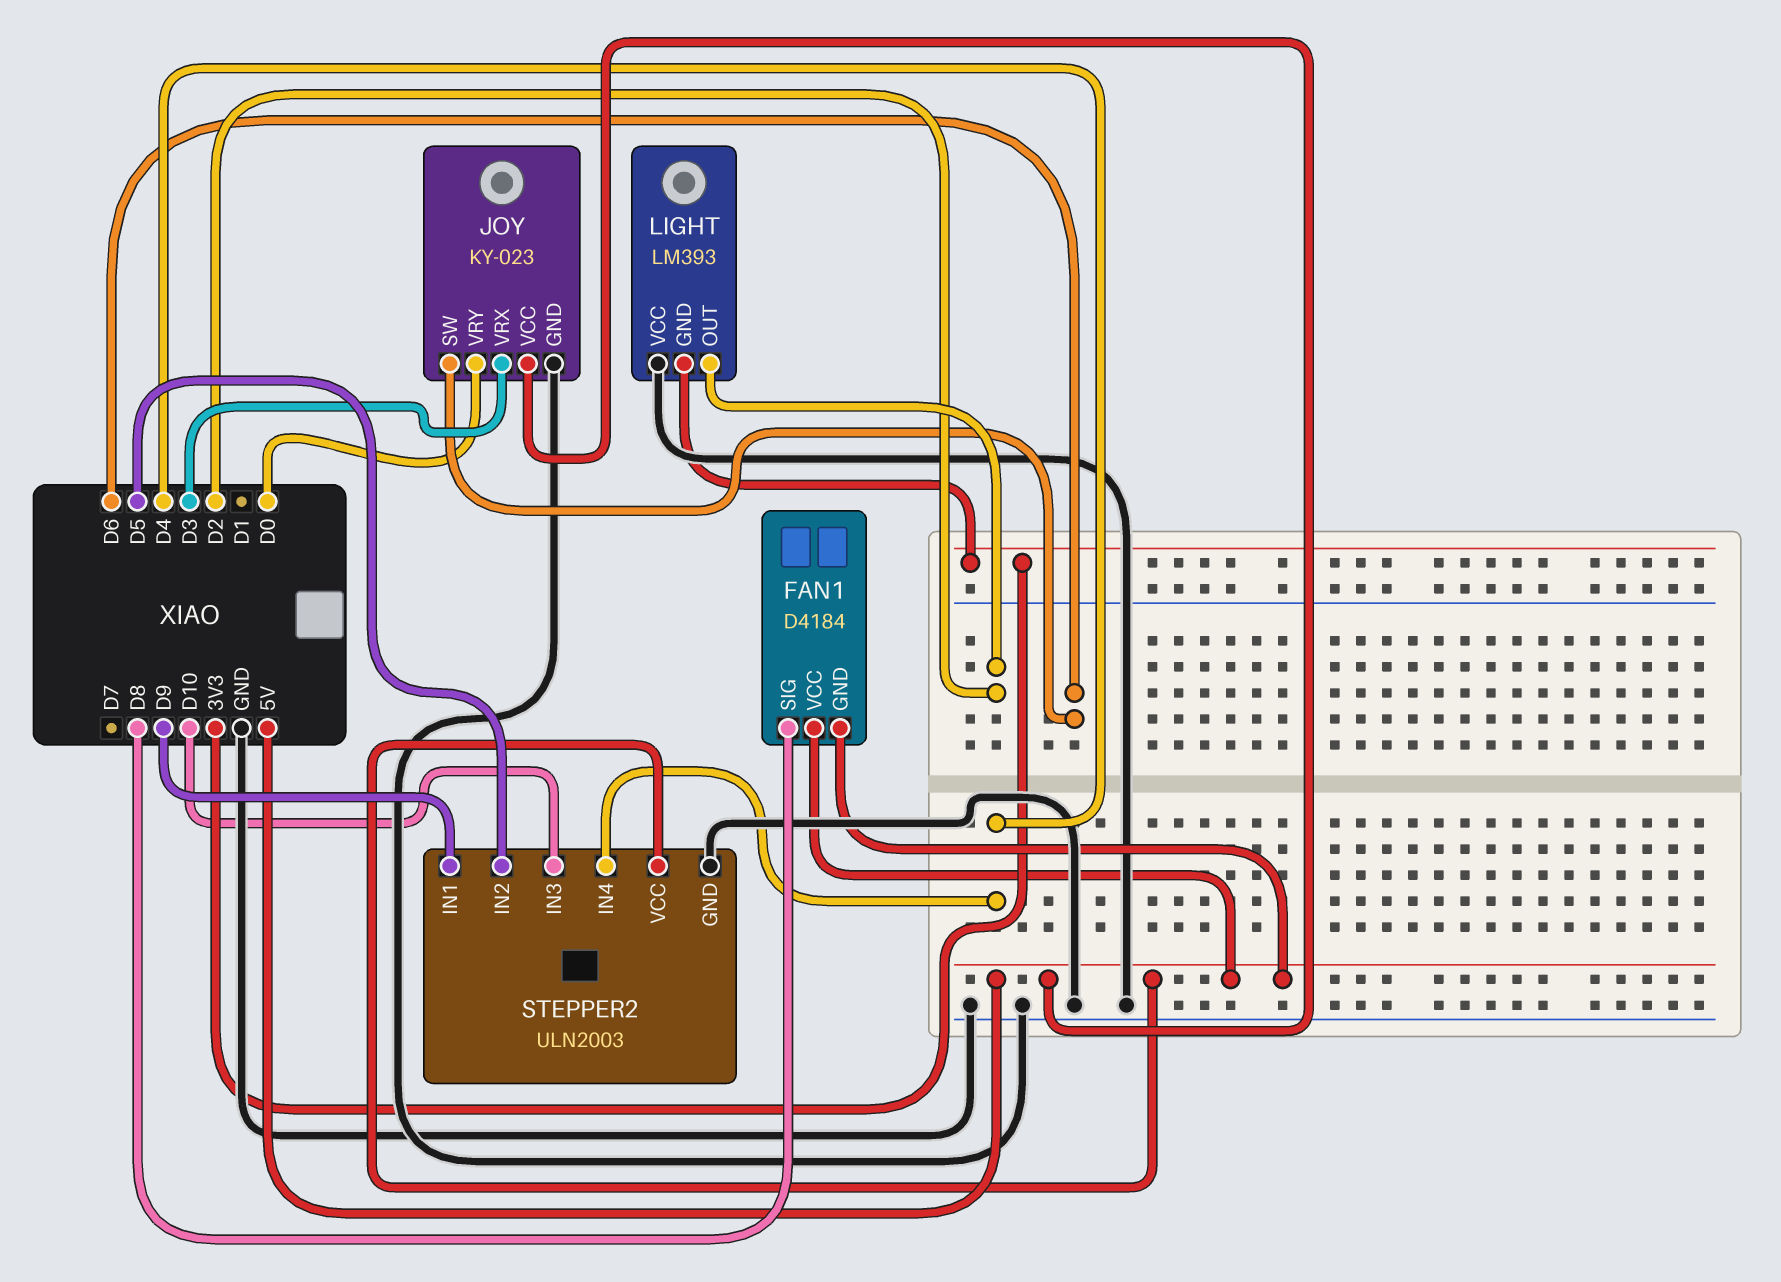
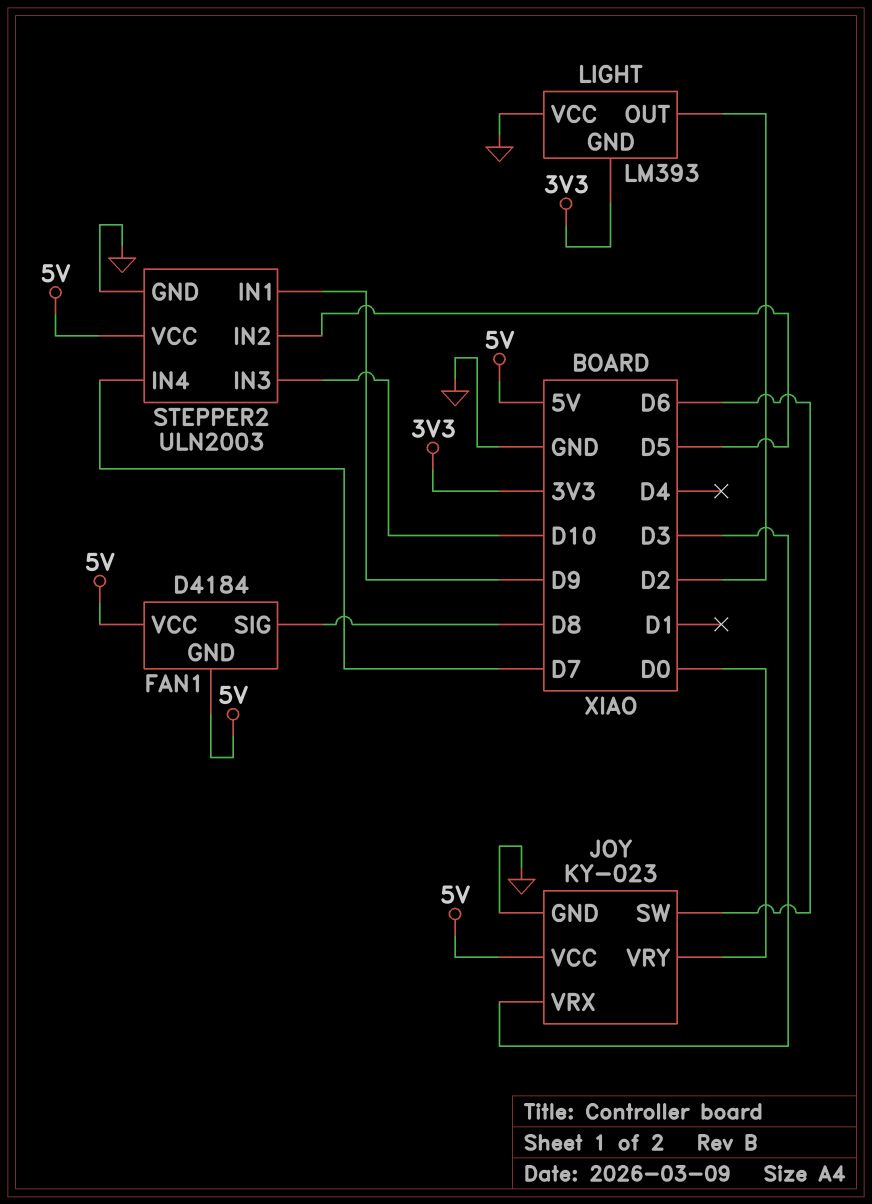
STEPPER2 pin IN4: D4 -> D7

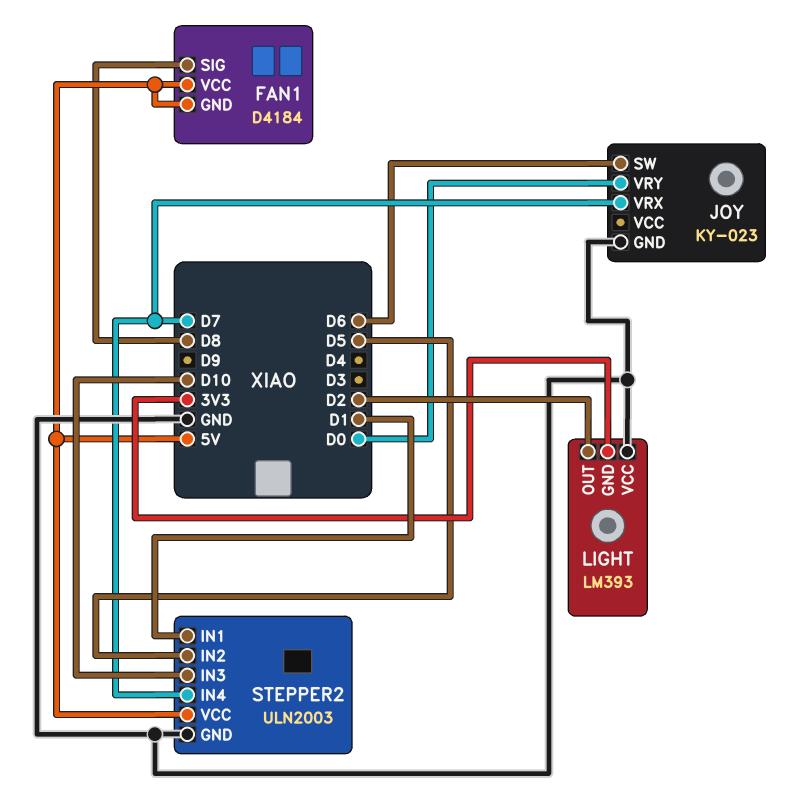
JOY pin VCC: 5V -> none
JOY pin VRX: D3 -> D7
STEPPER2 pin IN1: D9 -> D1

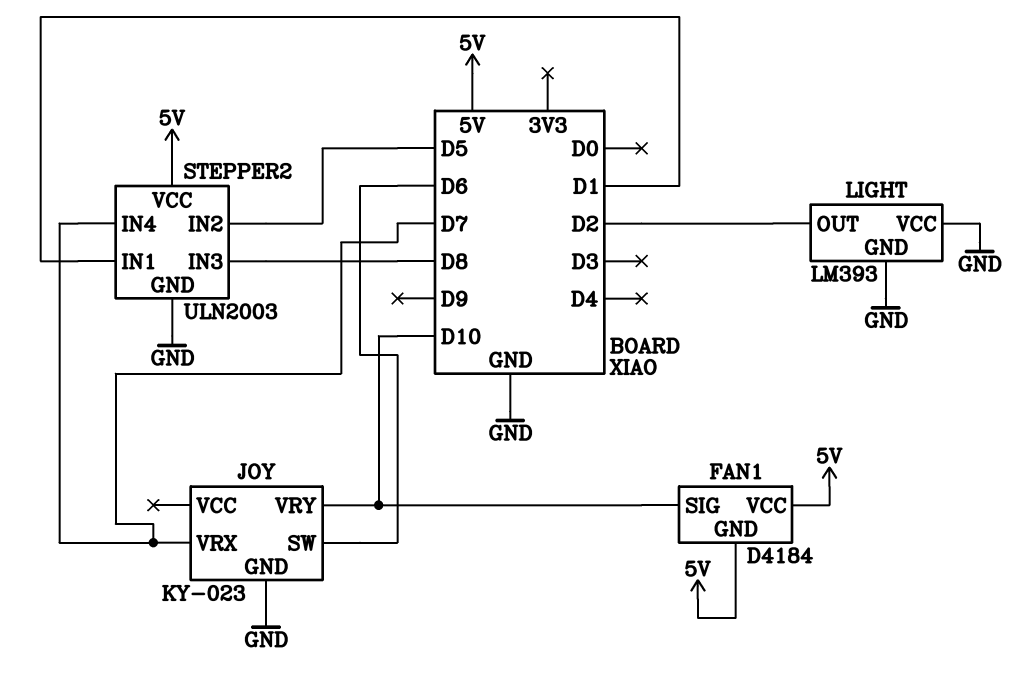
FAN1 pin SIG: D8 -> D10
JOY pin VRY: D0 -> D10
LIGHT pin GND: 3V3 -> GND
STEPPER2 pin IN3: D10 -> D8

